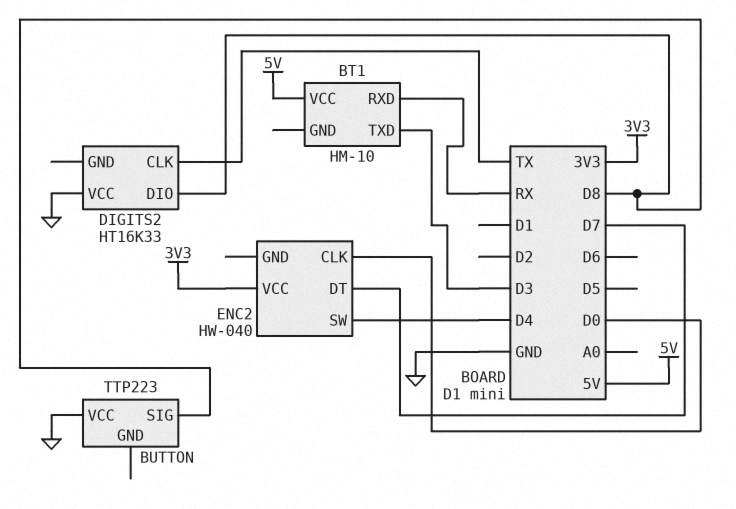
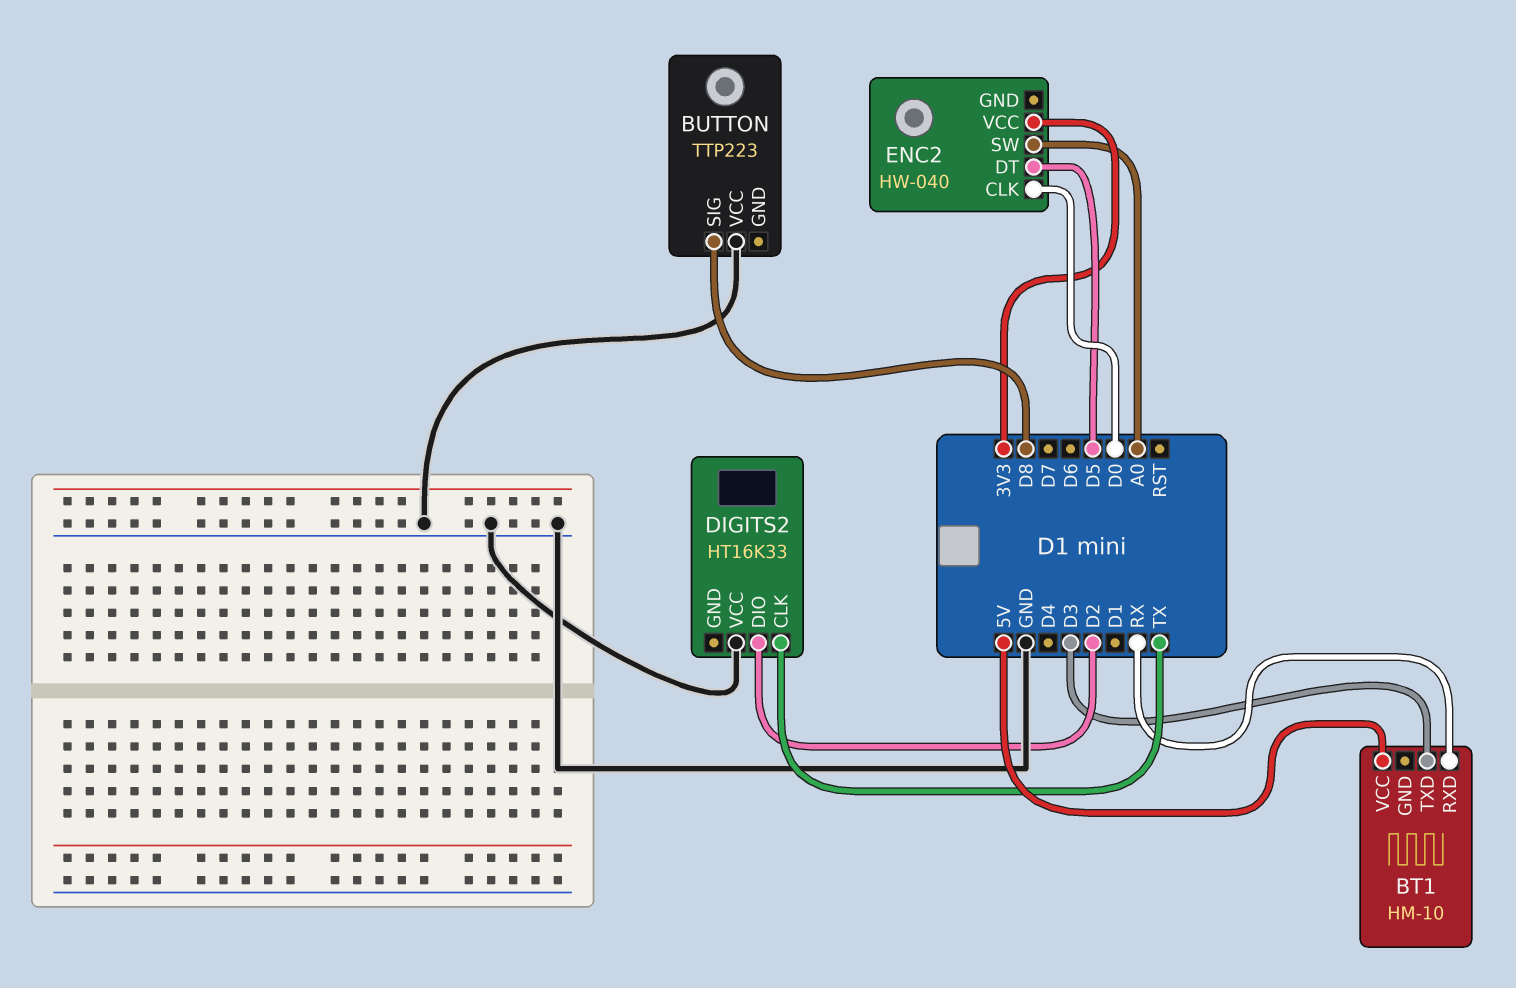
DIGITS2 pin DIO: D8 -> D2
ENC2 pin DT: D7 -> D5
ENC2 pin SW: D4 -> A0

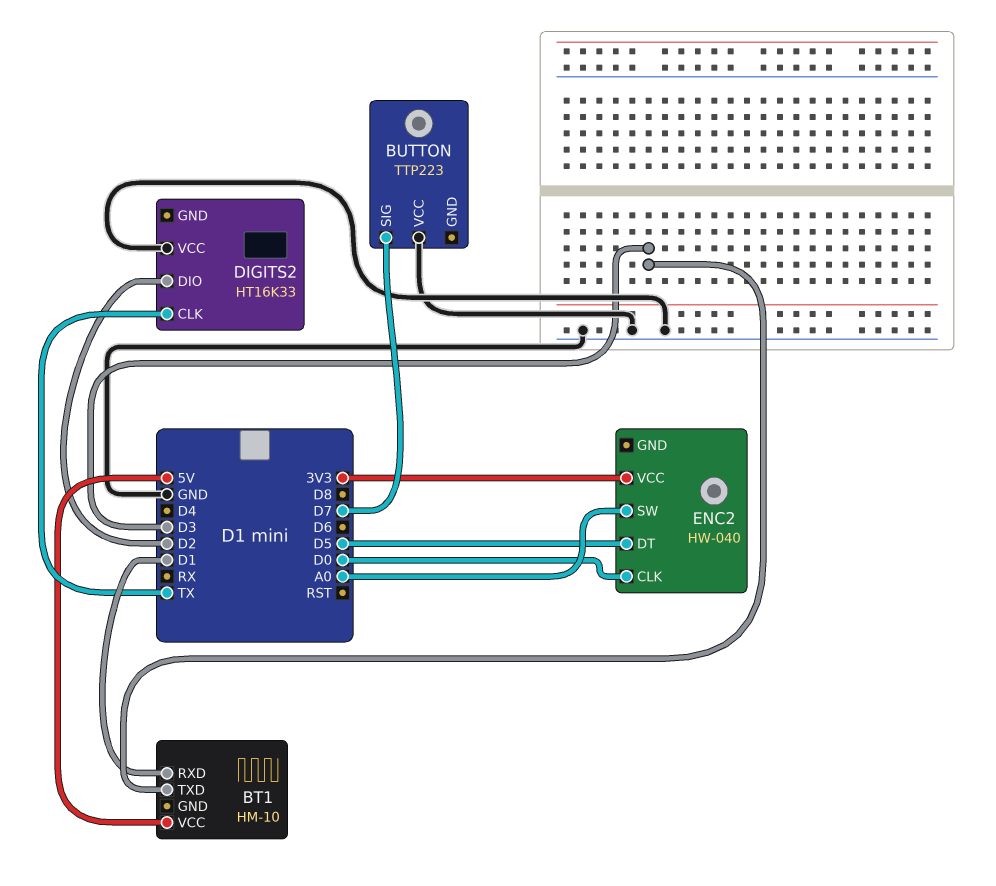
BT1 pin RXD: RX -> D1
BUTTON pin SIG: D8 -> D7

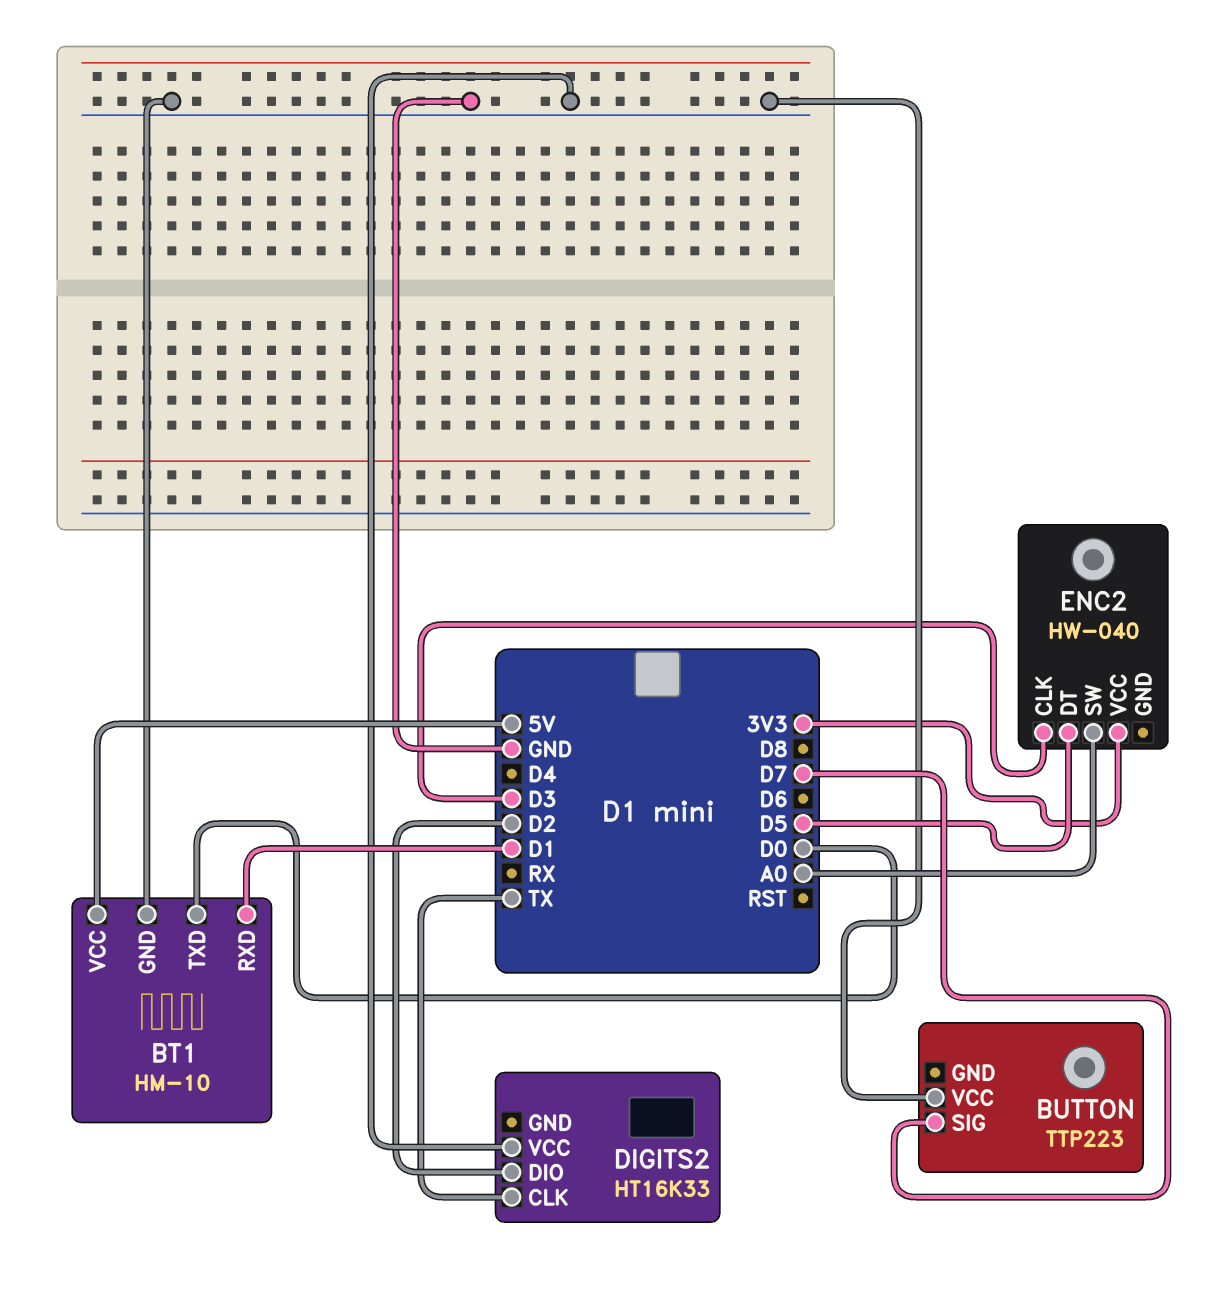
BT1 pin GND: none -> GND
BT1 pin TXD: D3 -> D0
ENC2 pin CLK: D0 -> D3

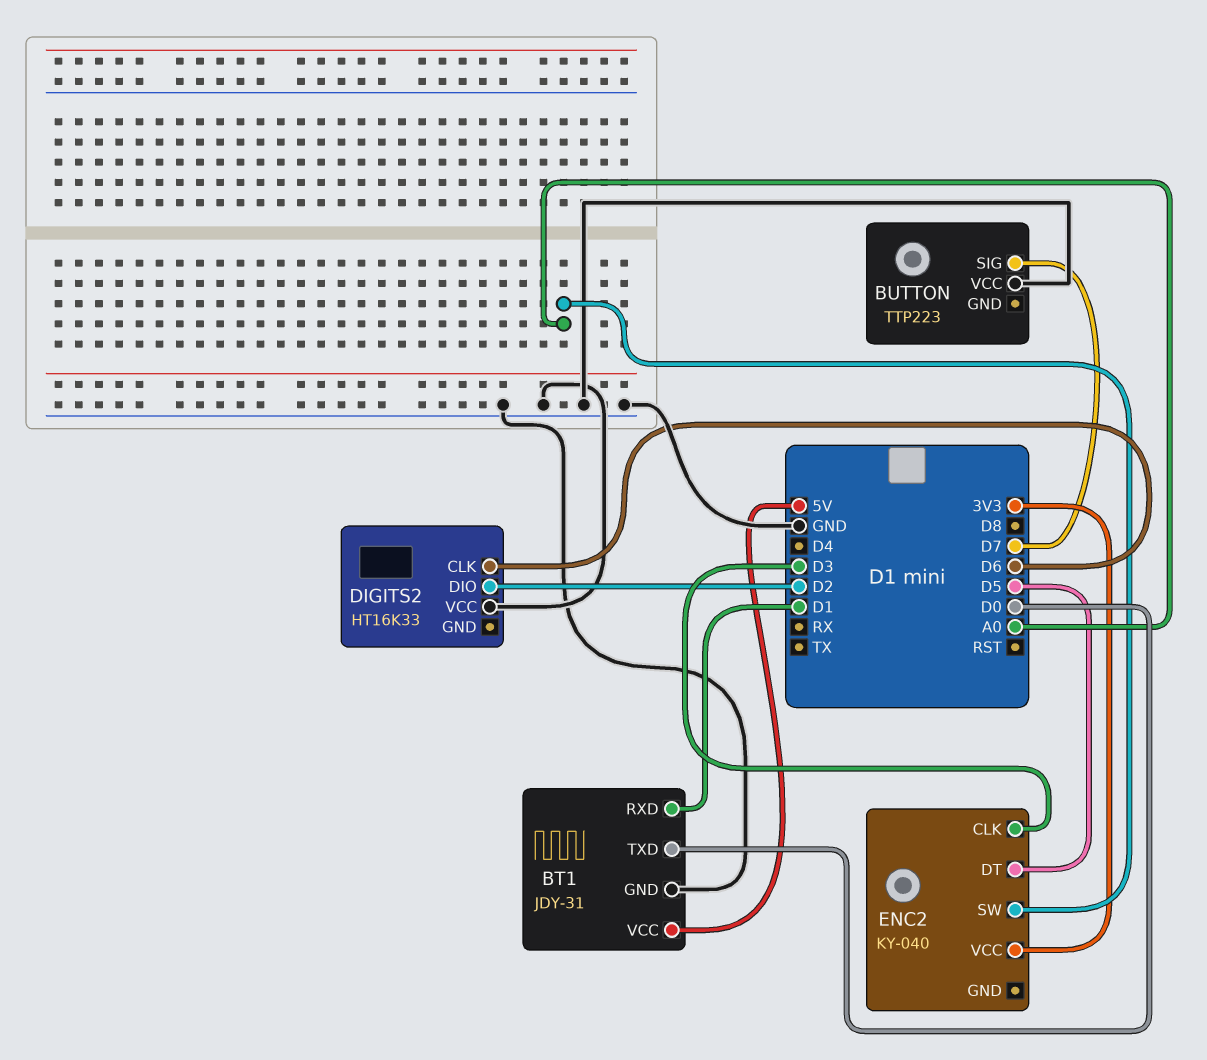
BT1: HM-10 -> JDY-31
DIGITS2 pin CLK: TX -> D6
ENC2: HW-040 -> KY-040

